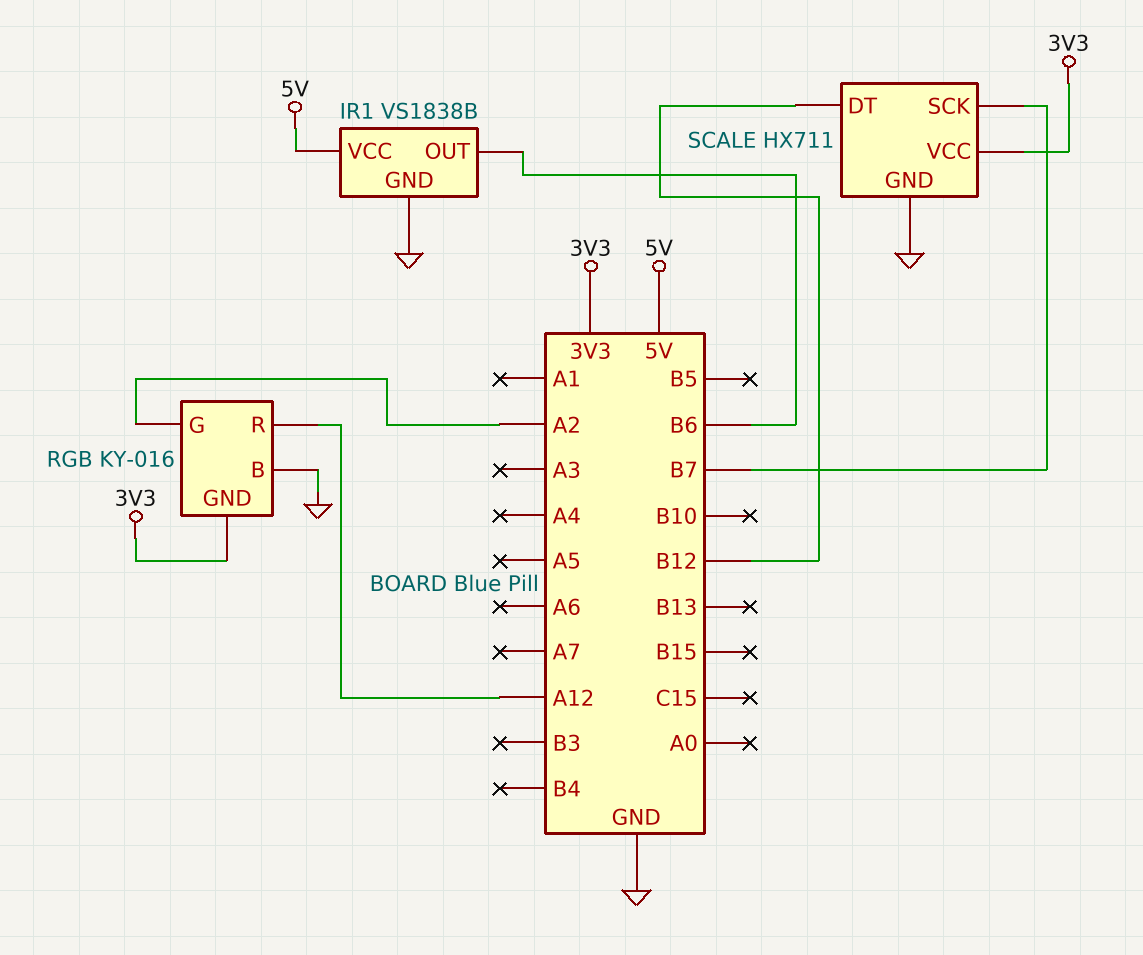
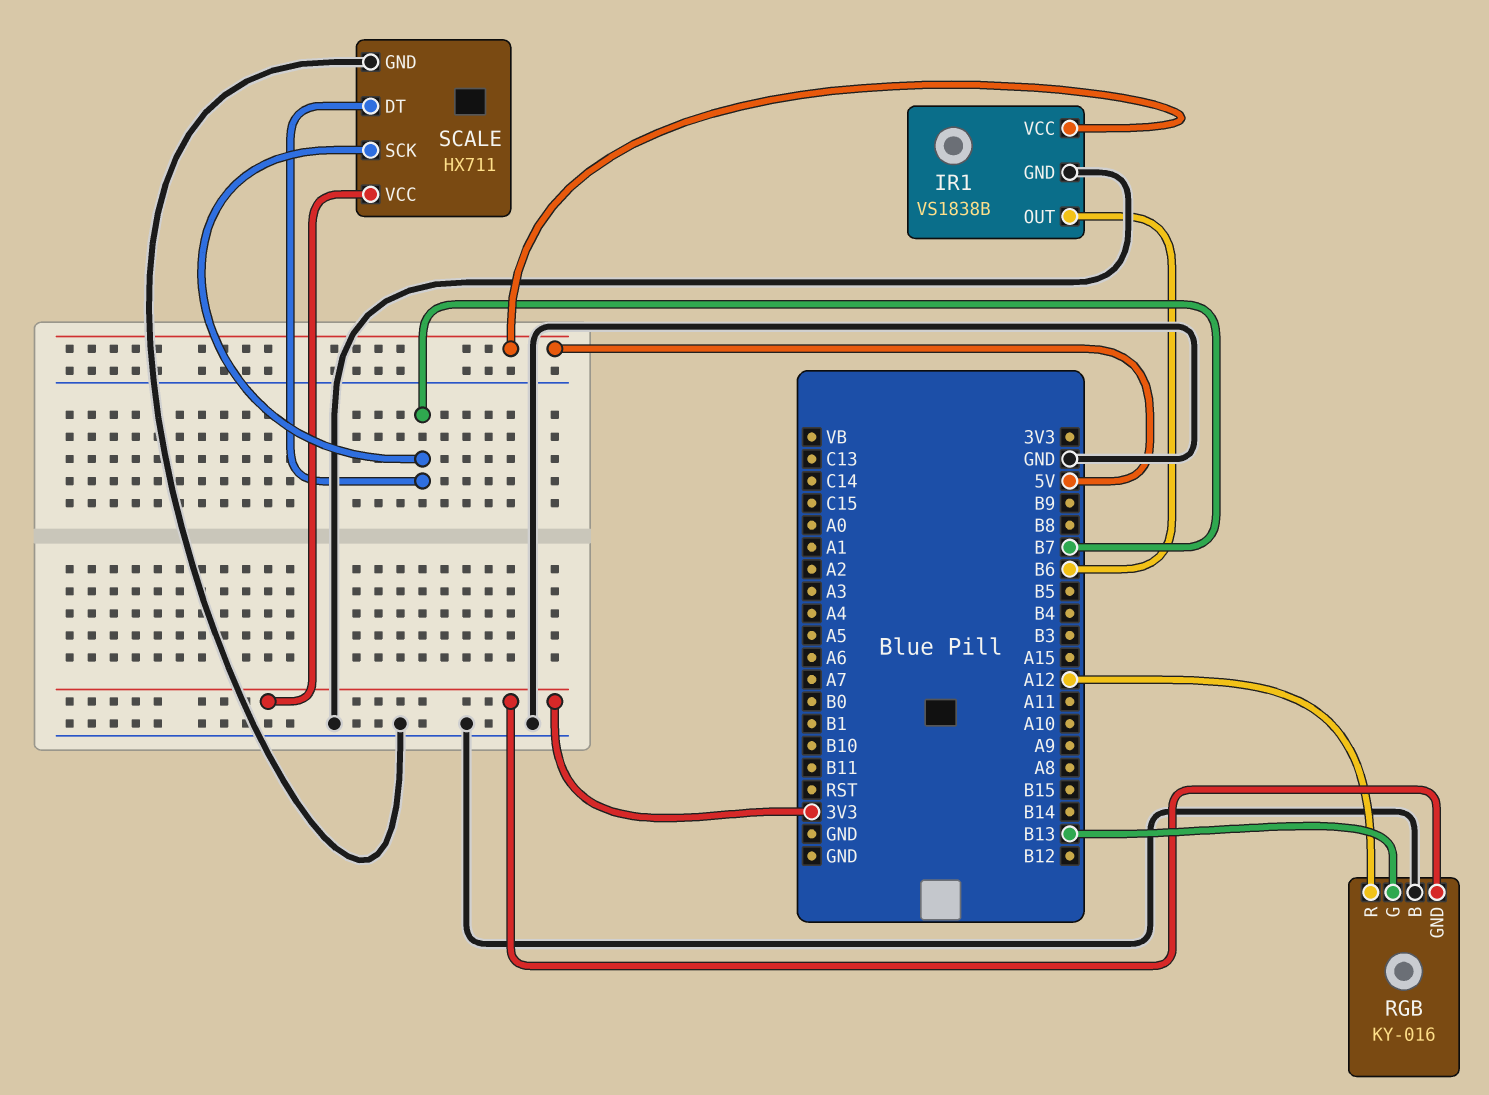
RGB pin G: A2 -> B13
SCALE pin DT: B12 -> B7

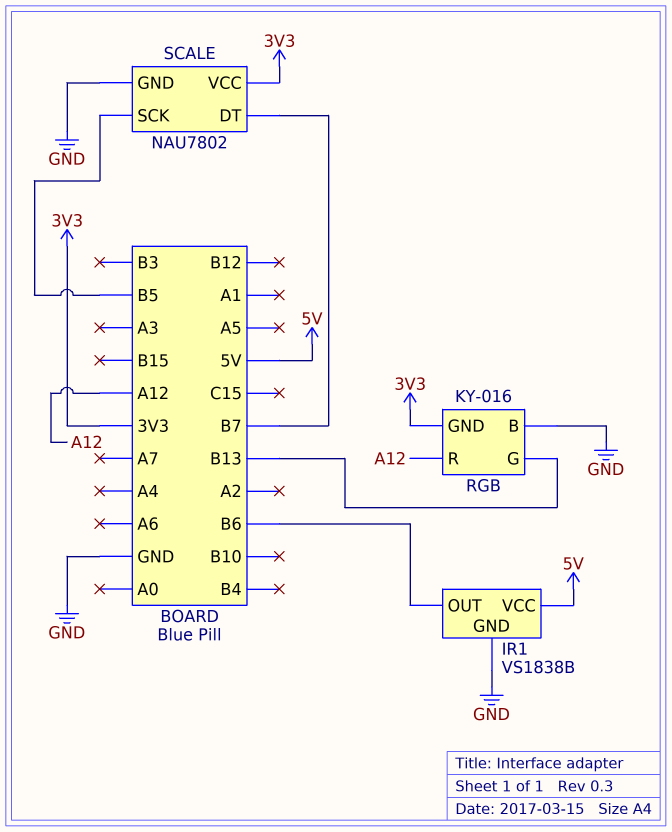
SCALE: HX711 -> NAU7802
SCALE pin SCK: B7 -> B5

